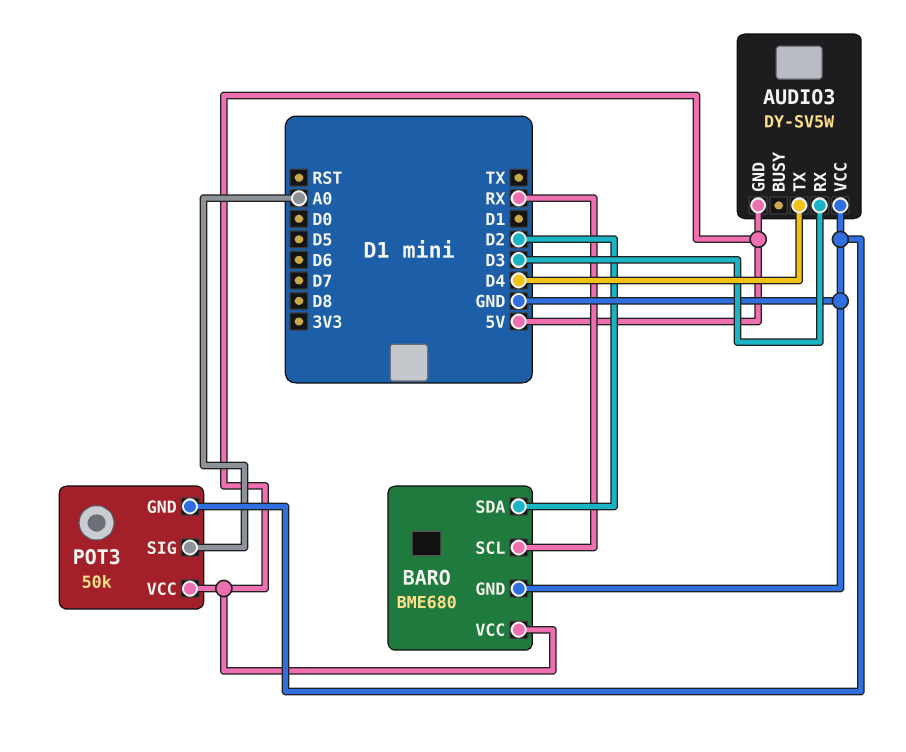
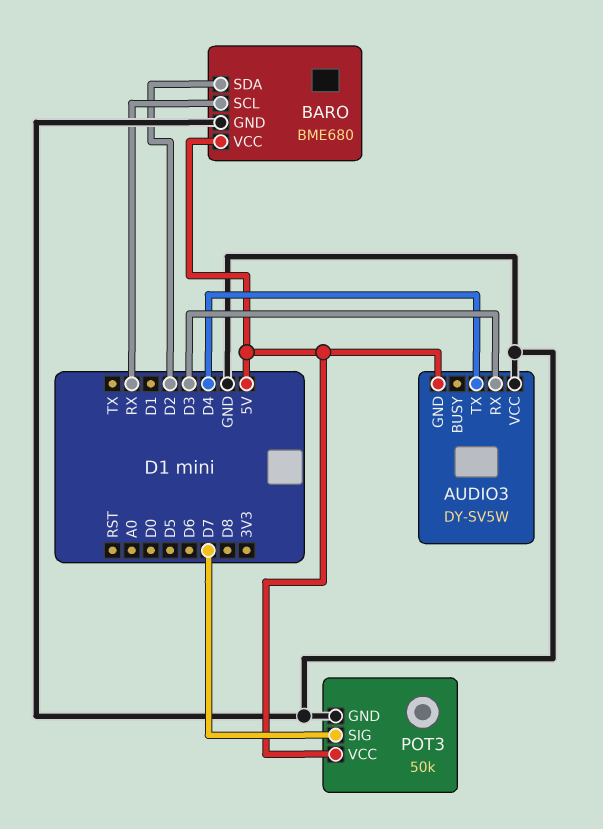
POT3 pin SIG: A0 -> D7

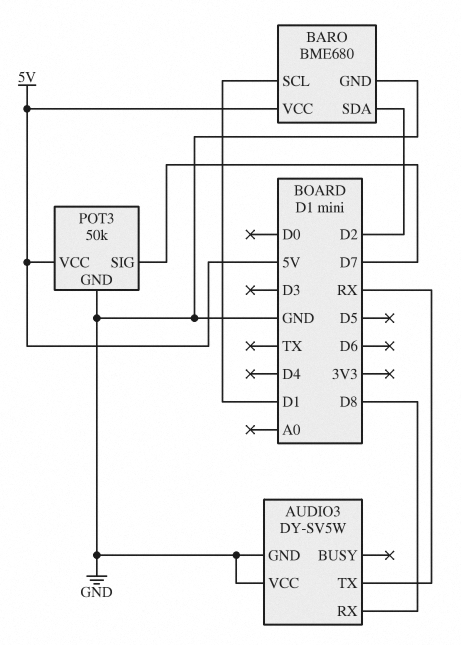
AUDIO3 pin GND: 5V -> GND
AUDIO3 pin RX: D3 -> D8
AUDIO3 pin TX: D4 -> RX
BARO pin SCL: RX -> D1

